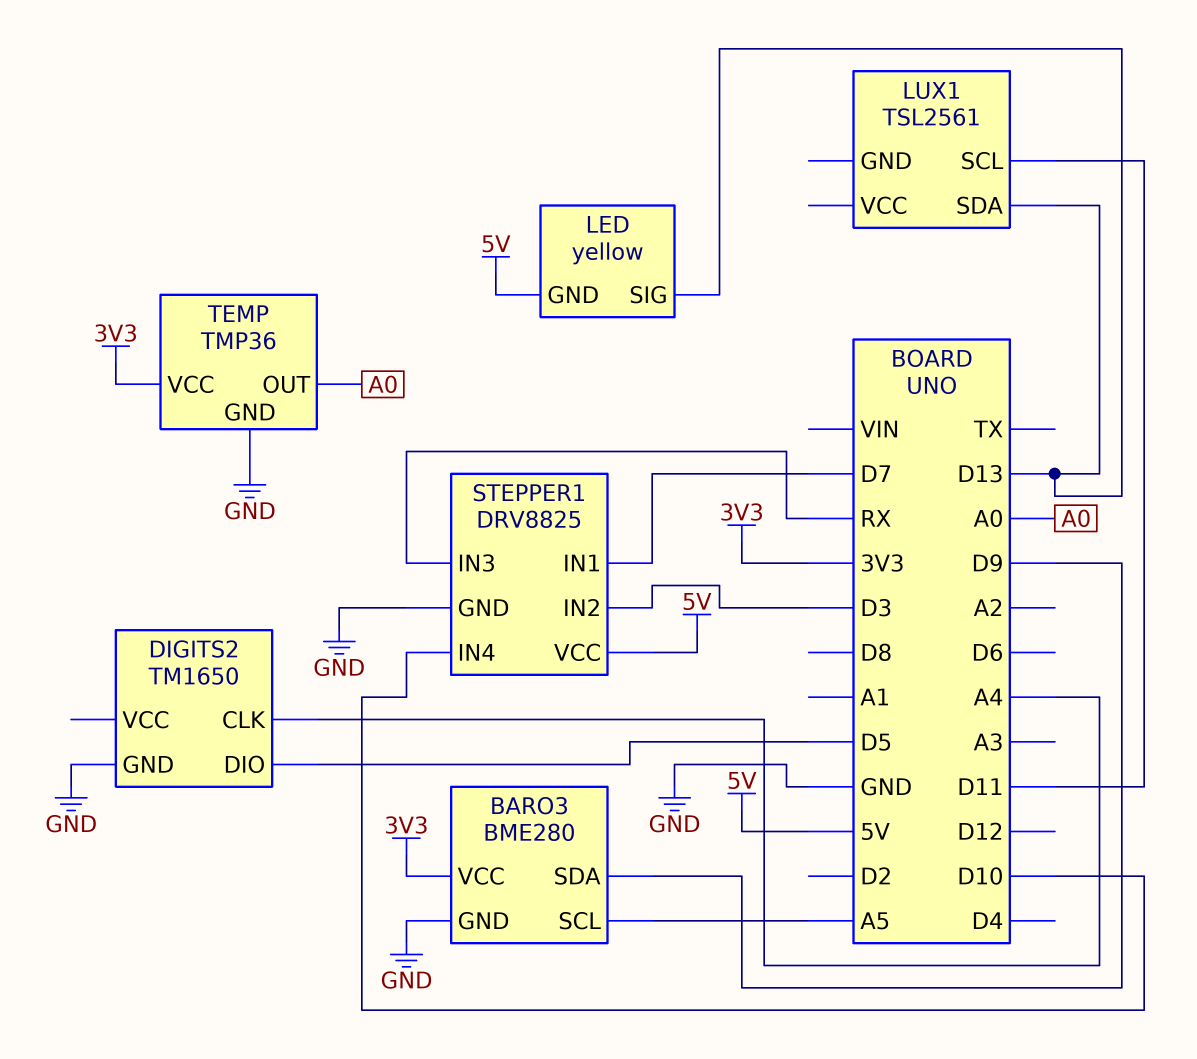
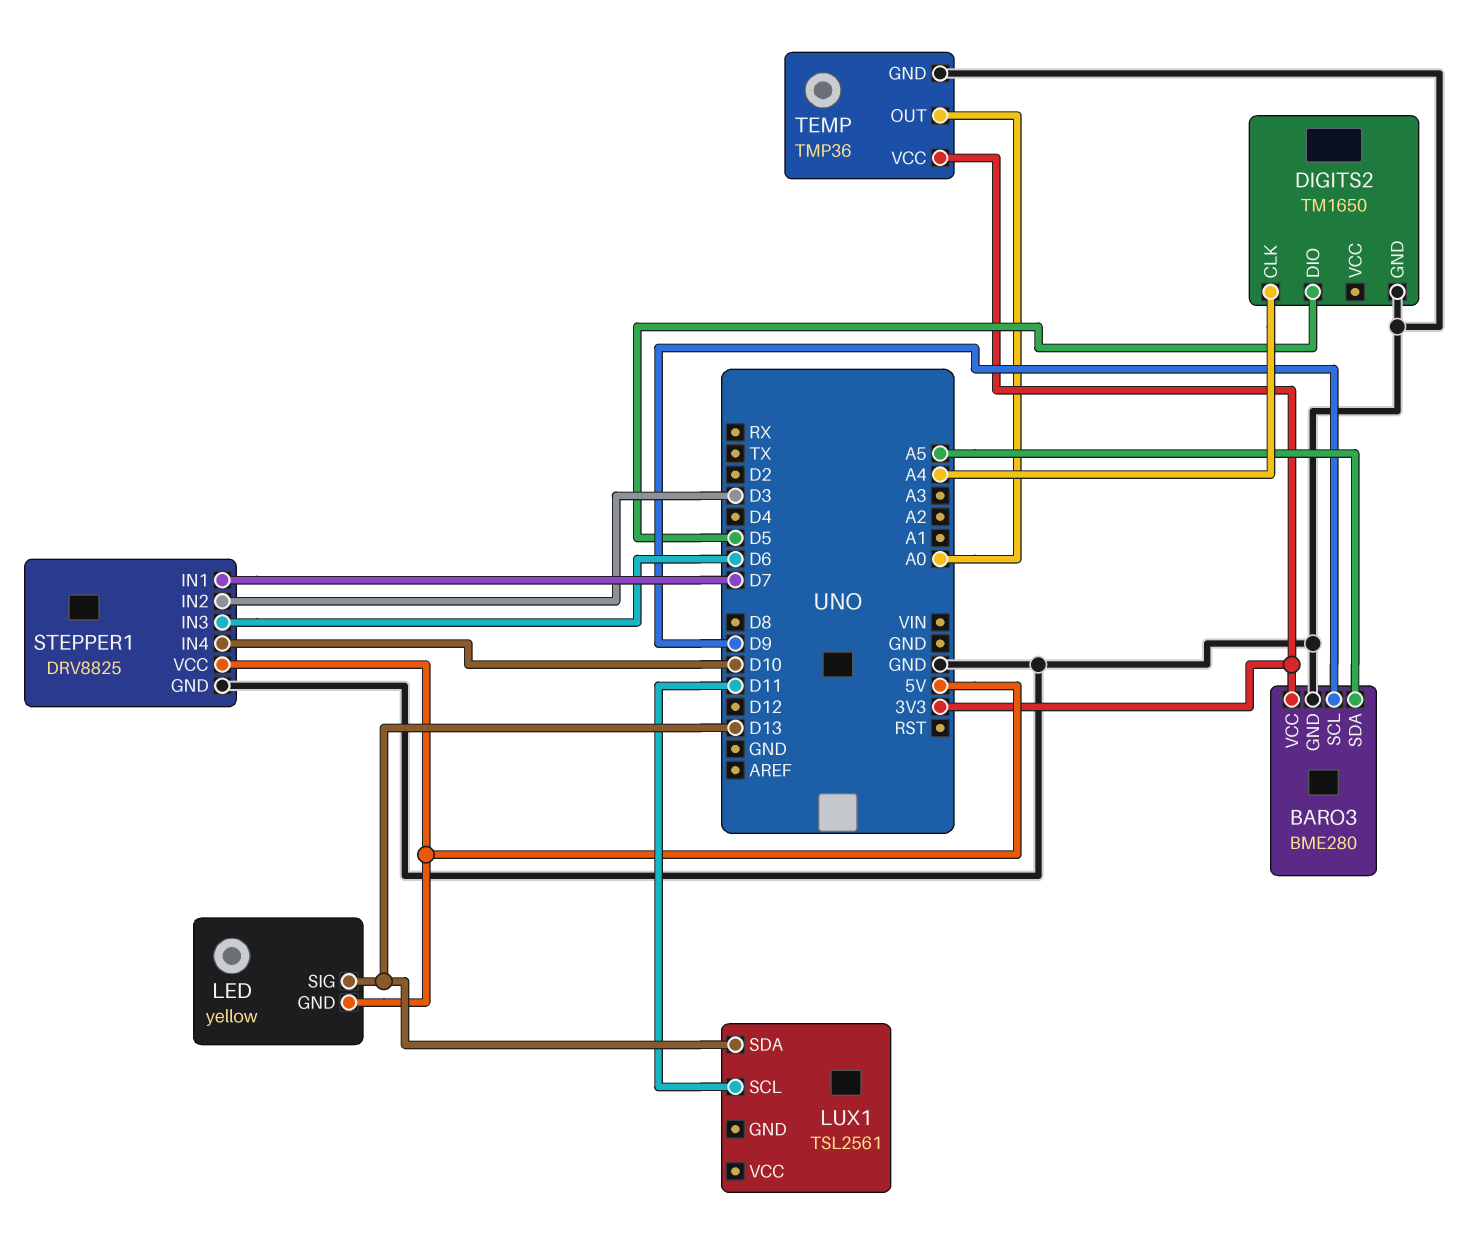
BARO3 pin SCL: A5 -> D9
BARO3 pin SDA: D9 -> A5
STEPPER1 pin IN3: RX -> D6

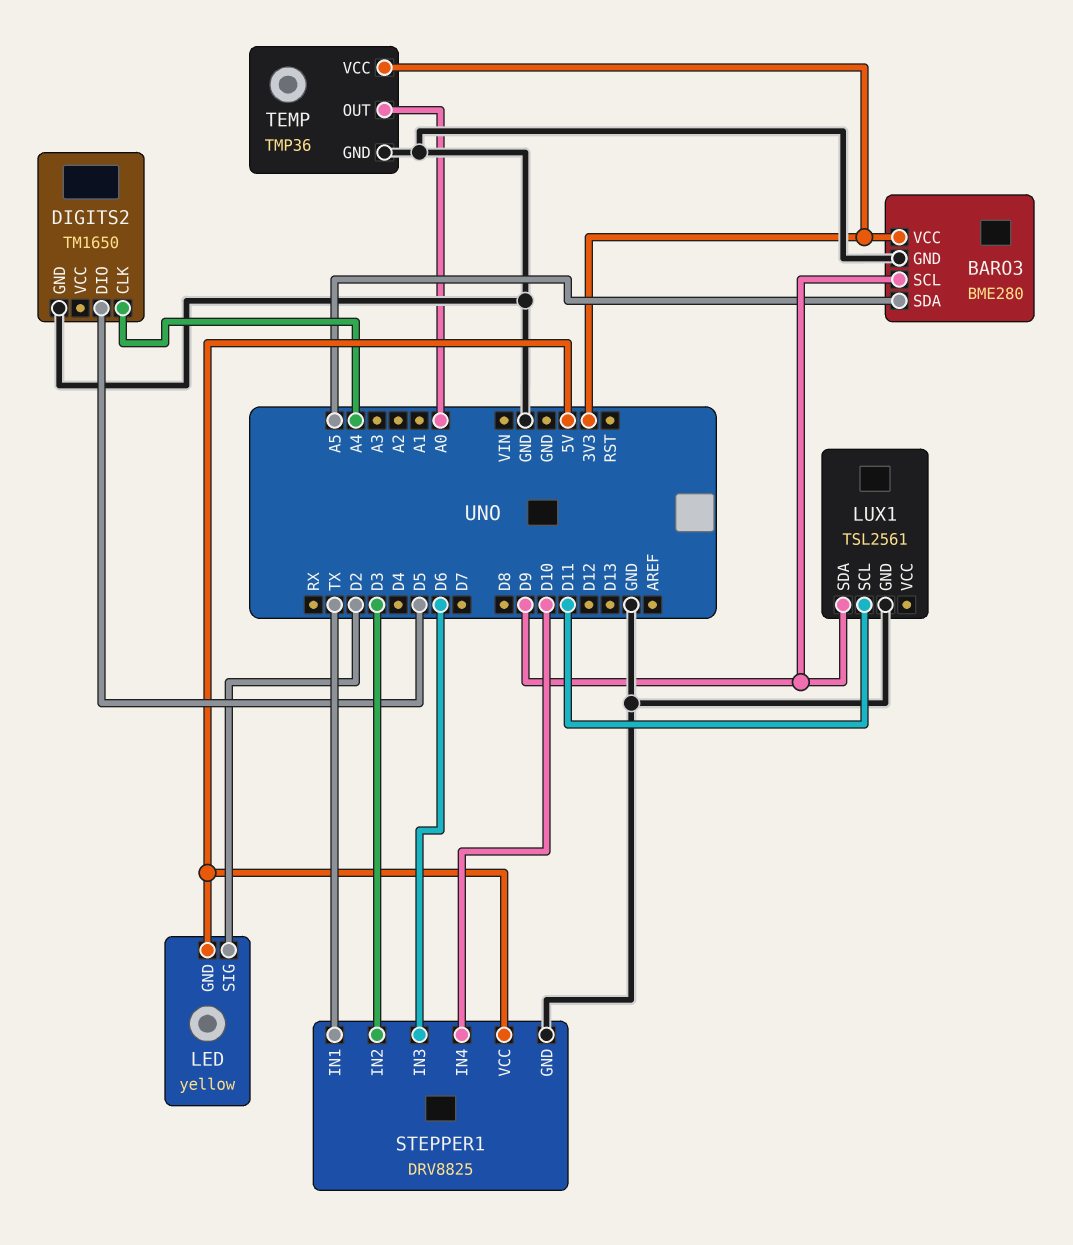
LED pin SIG: D13 -> D2
LUX1 pin GND: none -> GND
LUX1 pin SDA: D13 -> D9
STEPPER1 pin IN1: D7 -> TX

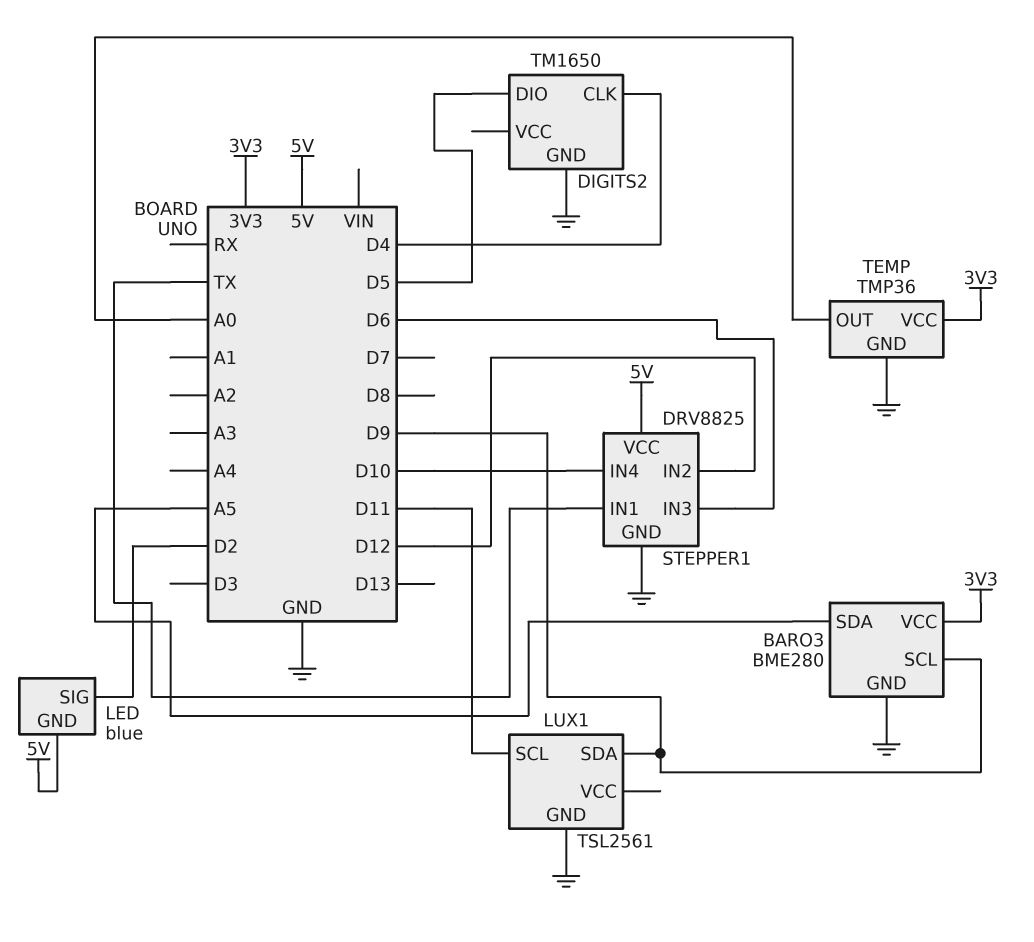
DIGITS2 pin CLK: A4 -> D4
LED: yellow -> blue
STEPPER1 pin IN2: D3 -> D12

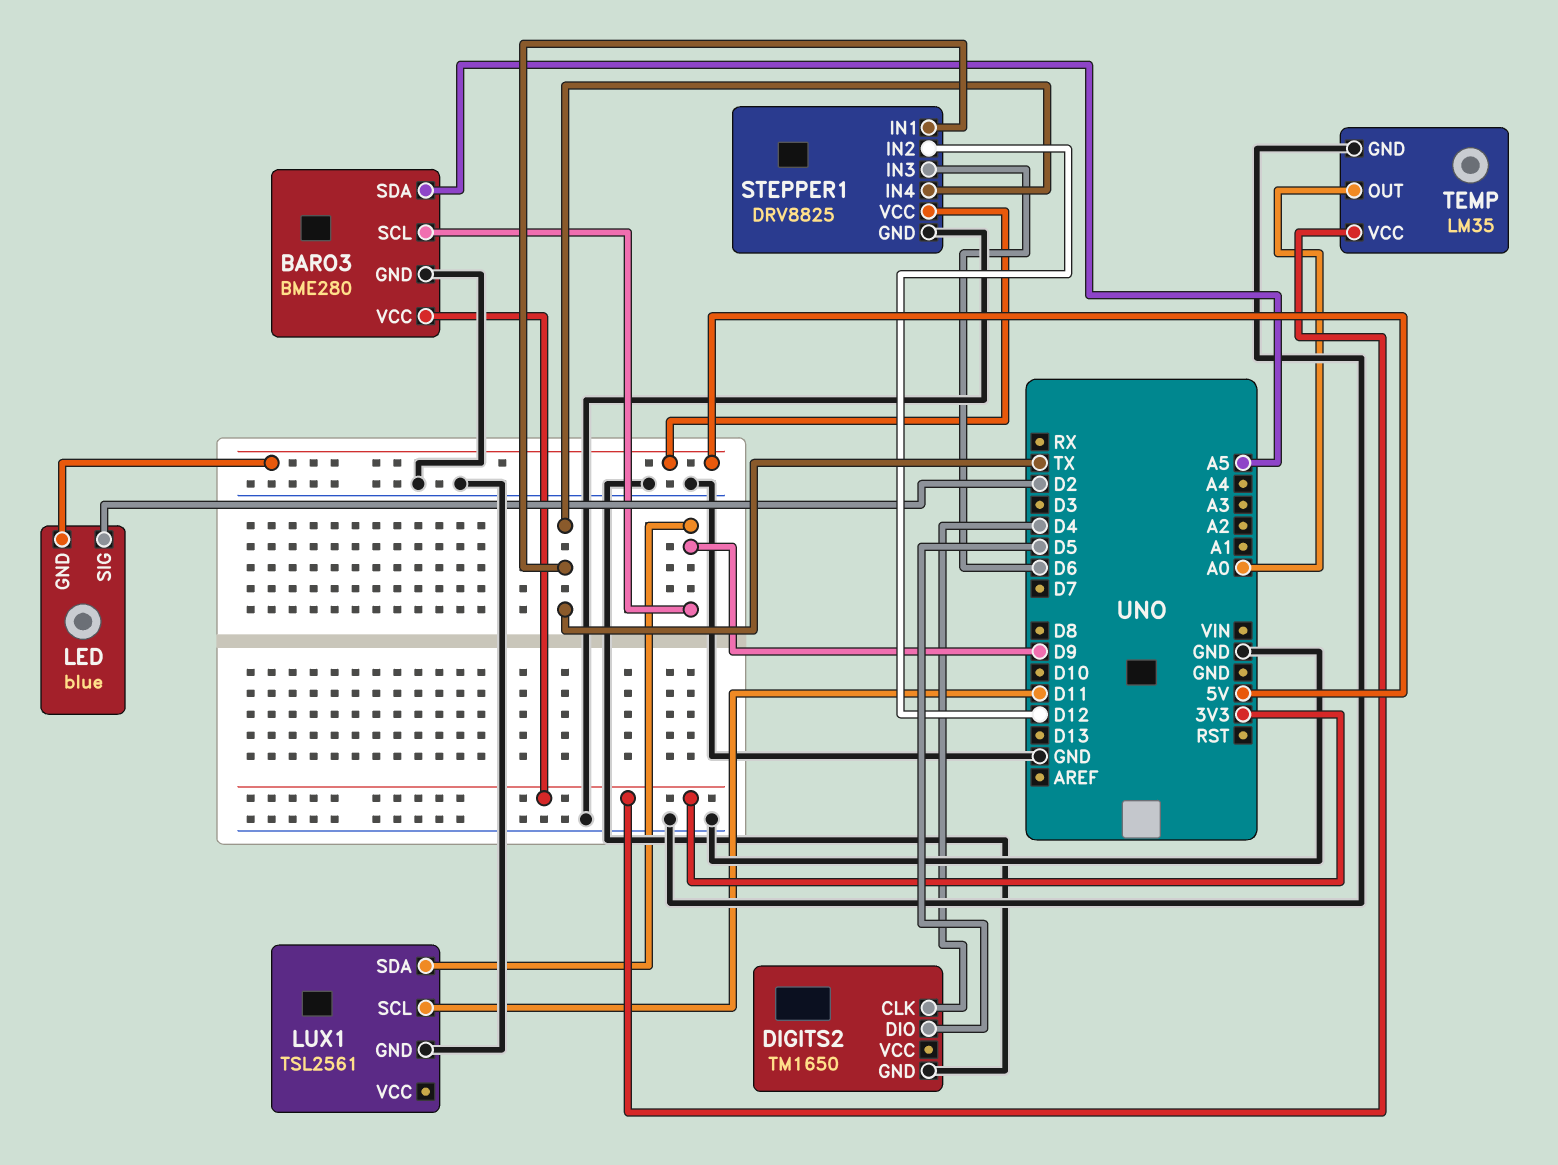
STEPPER1 pin IN4: D10 -> TX
TEMP: TMP36 -> LM35

